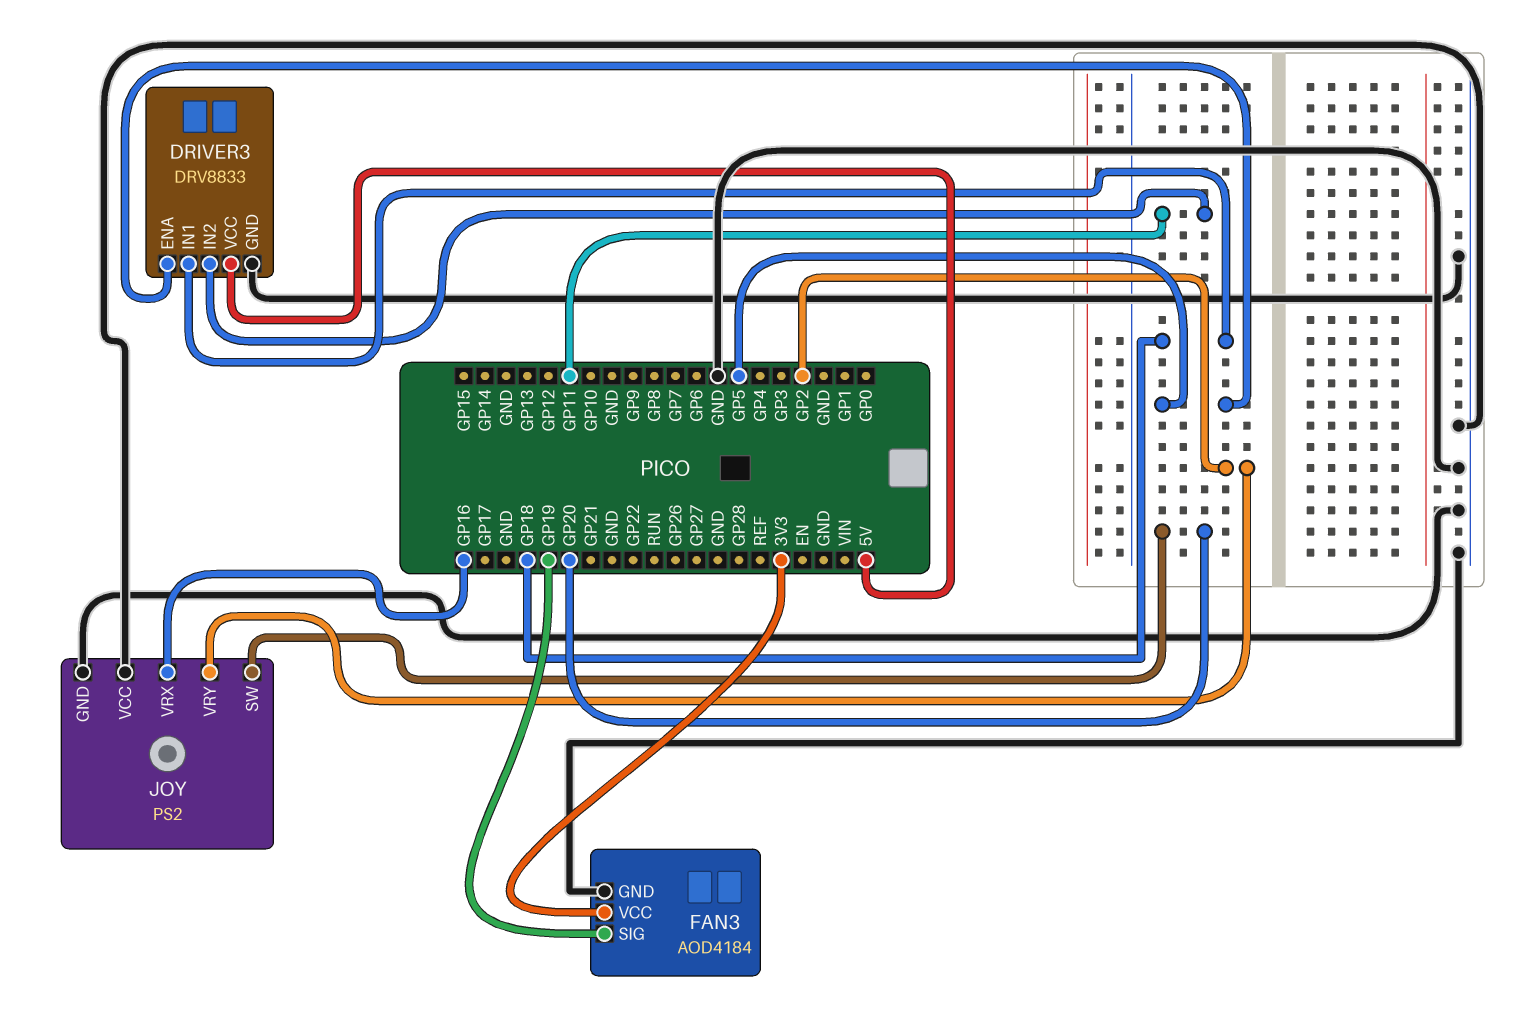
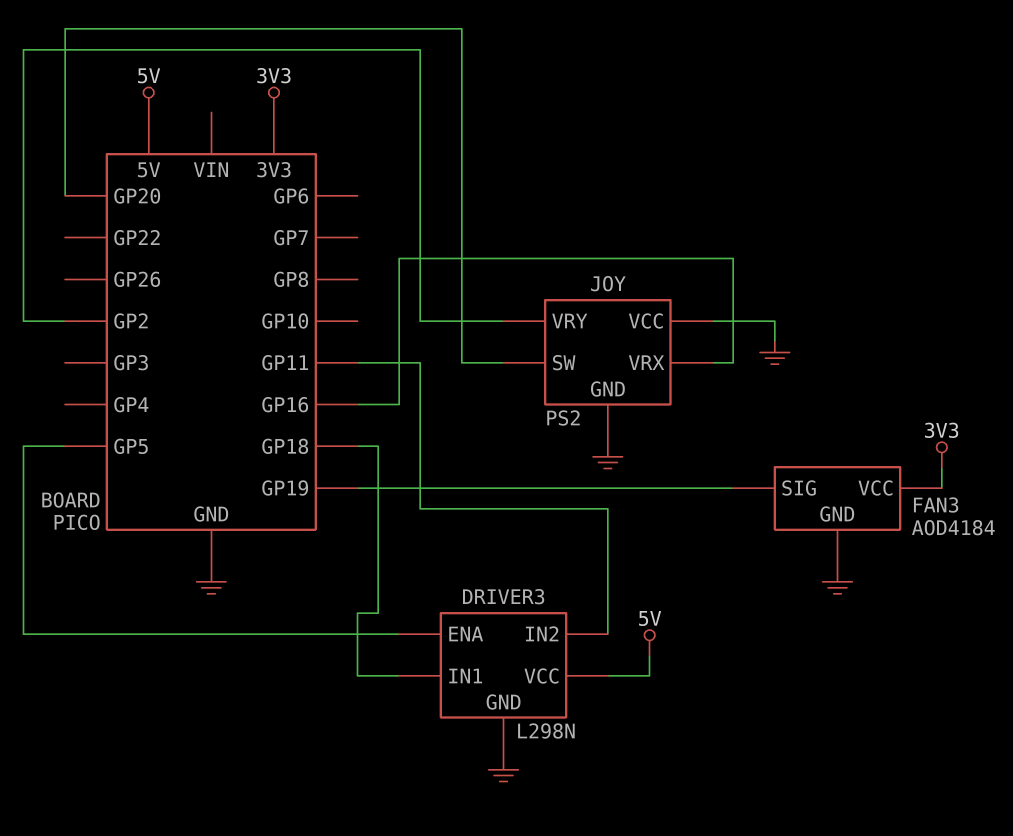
DRIVER3: DRV8833 -> L298N

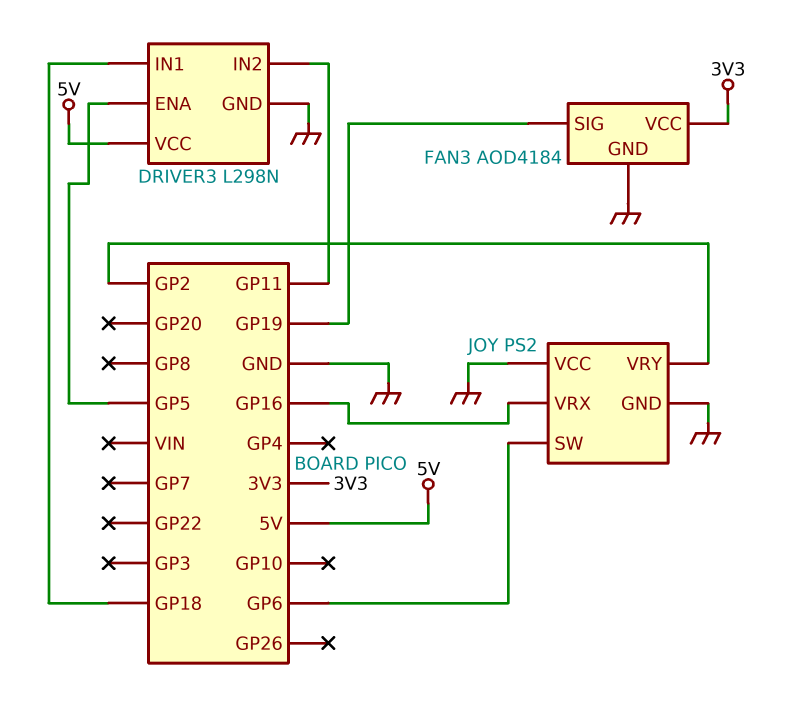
JOY pin SW: GP20 -> GP6

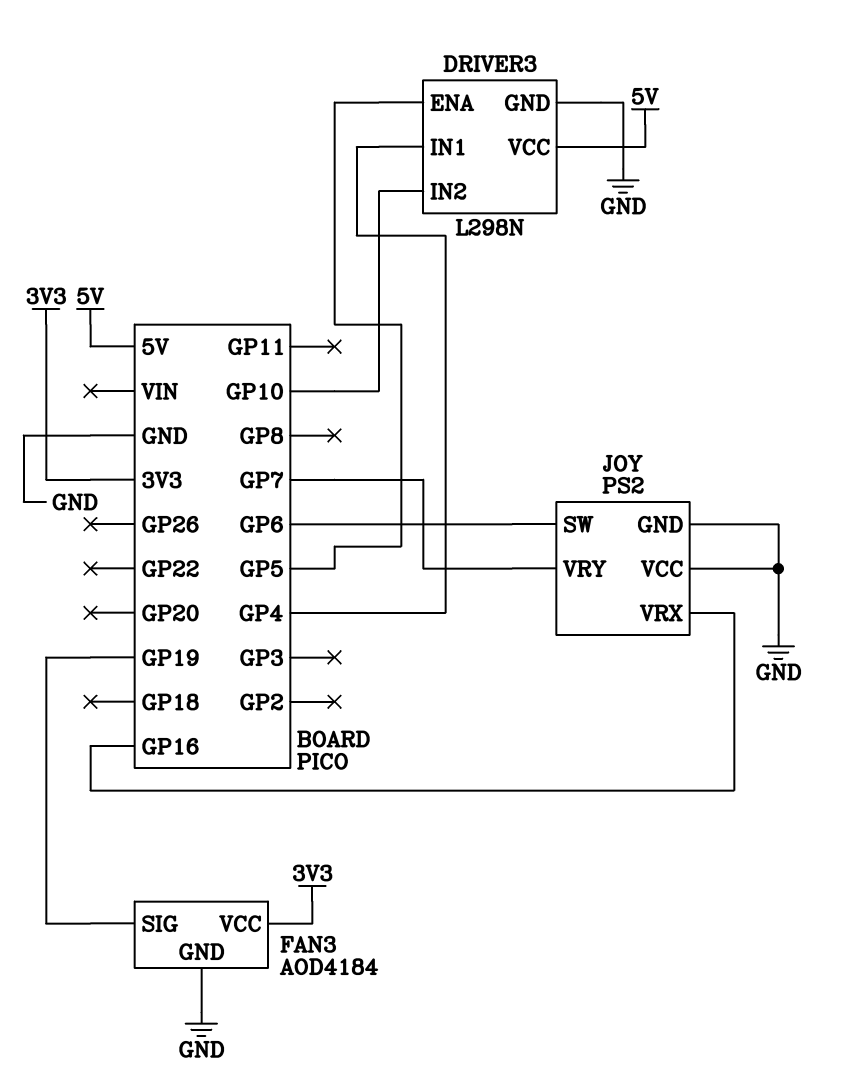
DRIVER3 pin IN1: GP18 -> GP4
DRIVER3 pin IN2: GP11 -> GP10
JOY pin VRY: GP2 -> GP7

